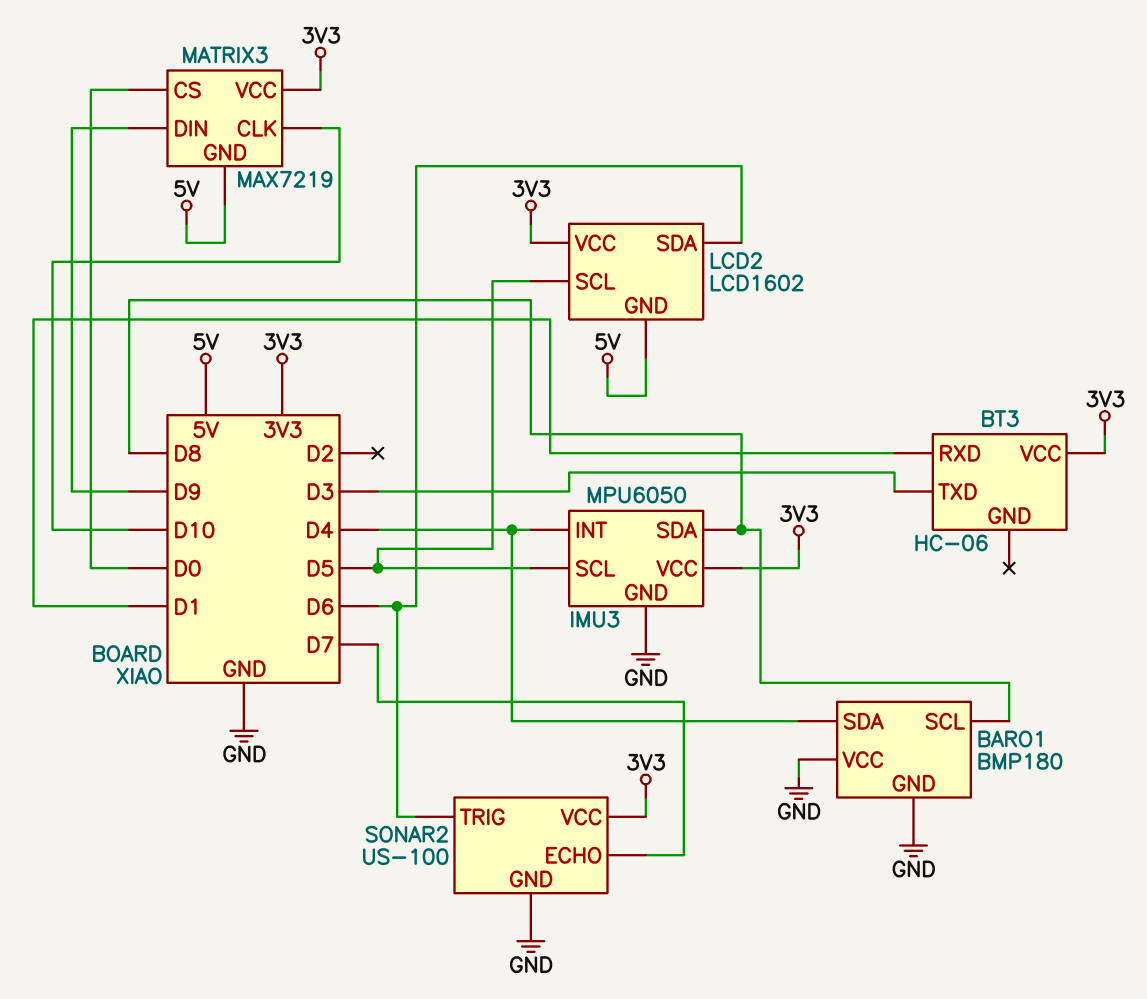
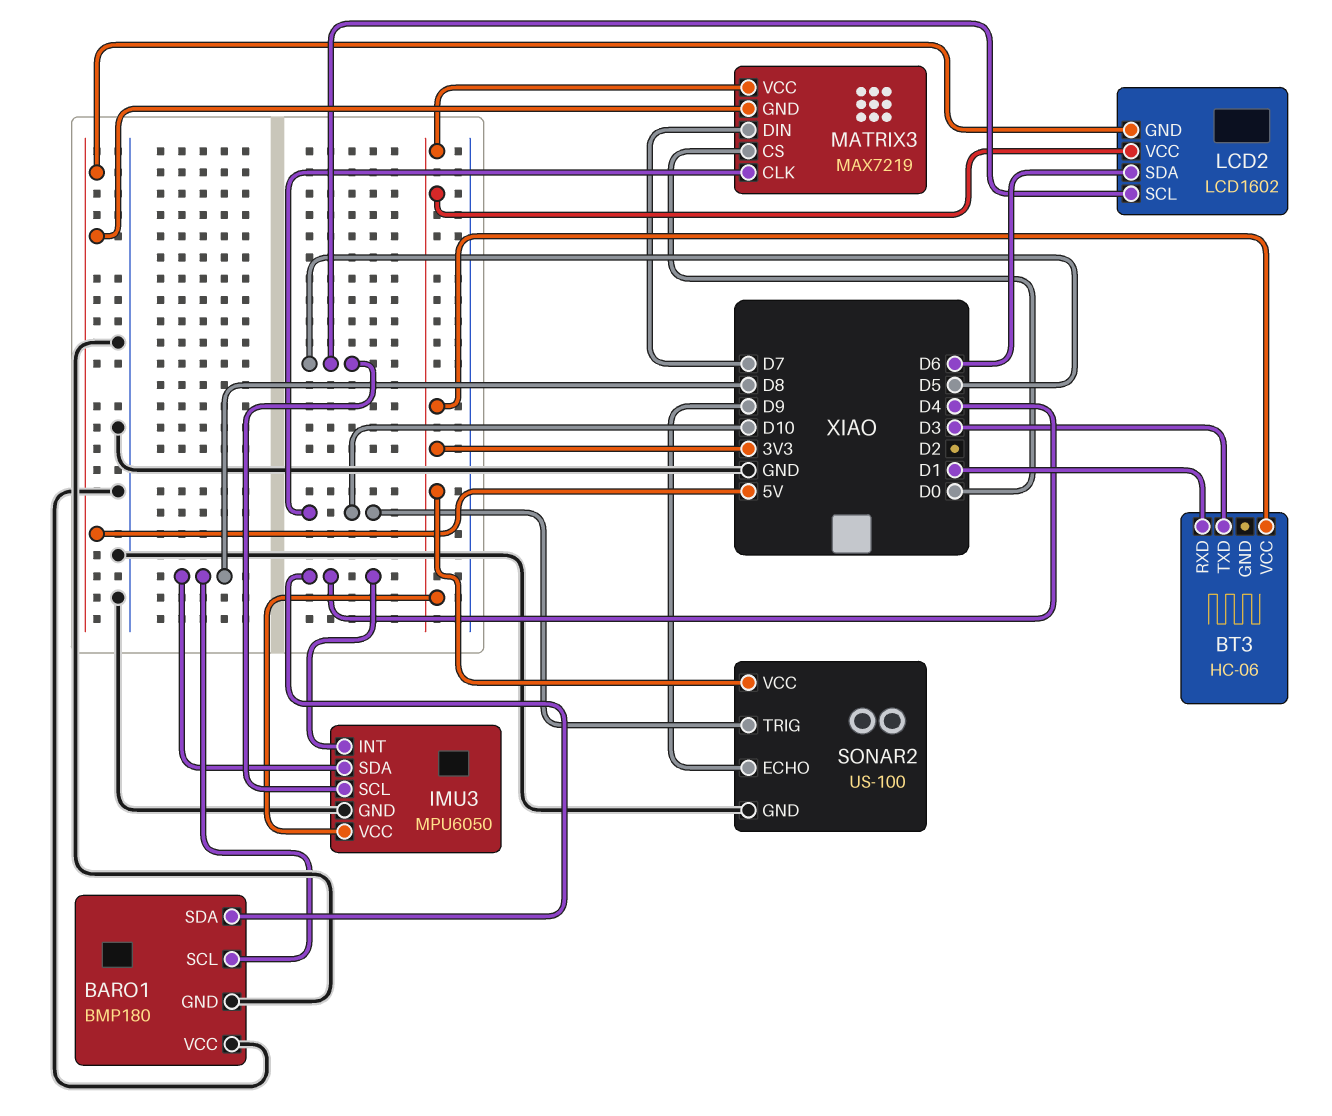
MATRIX3 pin DIN: D9 -> D7
SONAR2 pin ECHO: D7 -> D9
SONAR2 pin TRIG: D6 -> D10

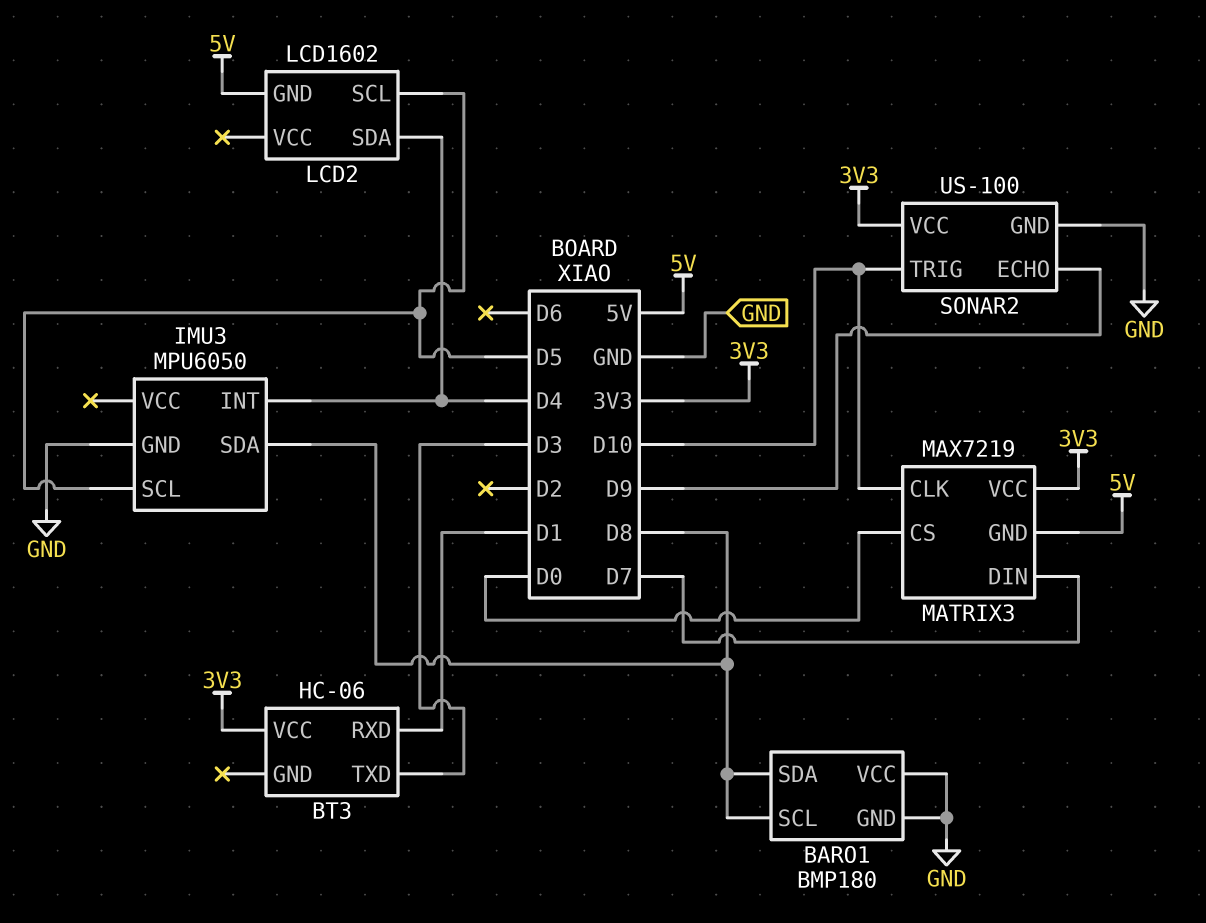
BARO1 pin SDA: D4 -> D8
IMU3 pin VCC: 3V3 -> none
LCD2 pin SDA: D6 -> D4
LCD2 pin VCC: 3V3 -> none

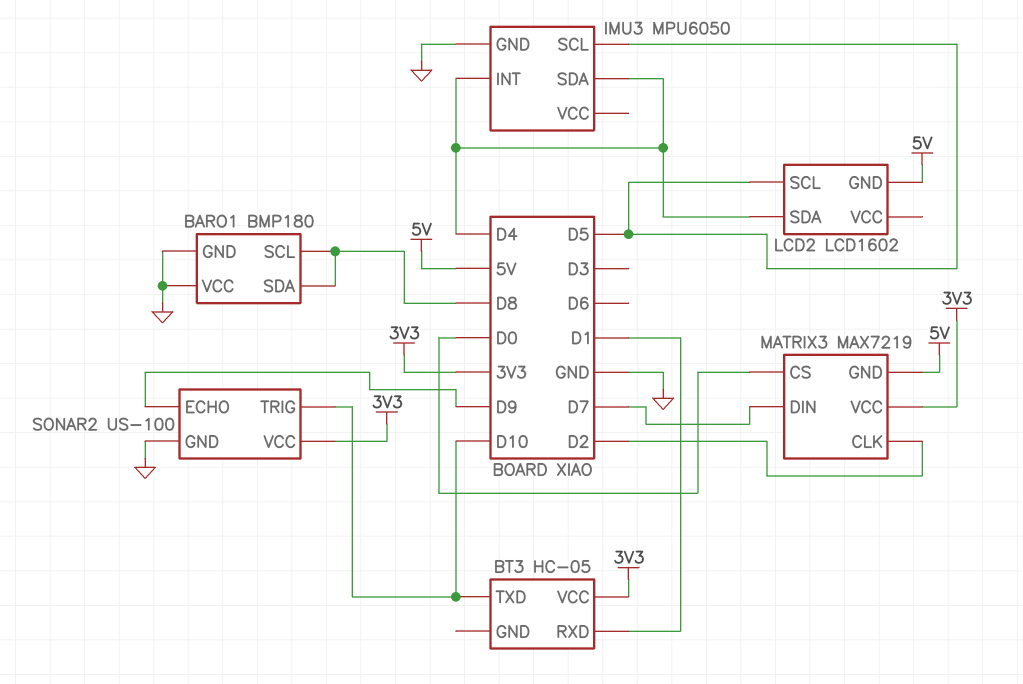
BT3: HC-06 -> HC-05
BT3 pin TXD: D3 -> D10
IMU3 pin SDA: D8 -> D4
MATRIX3 pin CLK: D10 -> D2

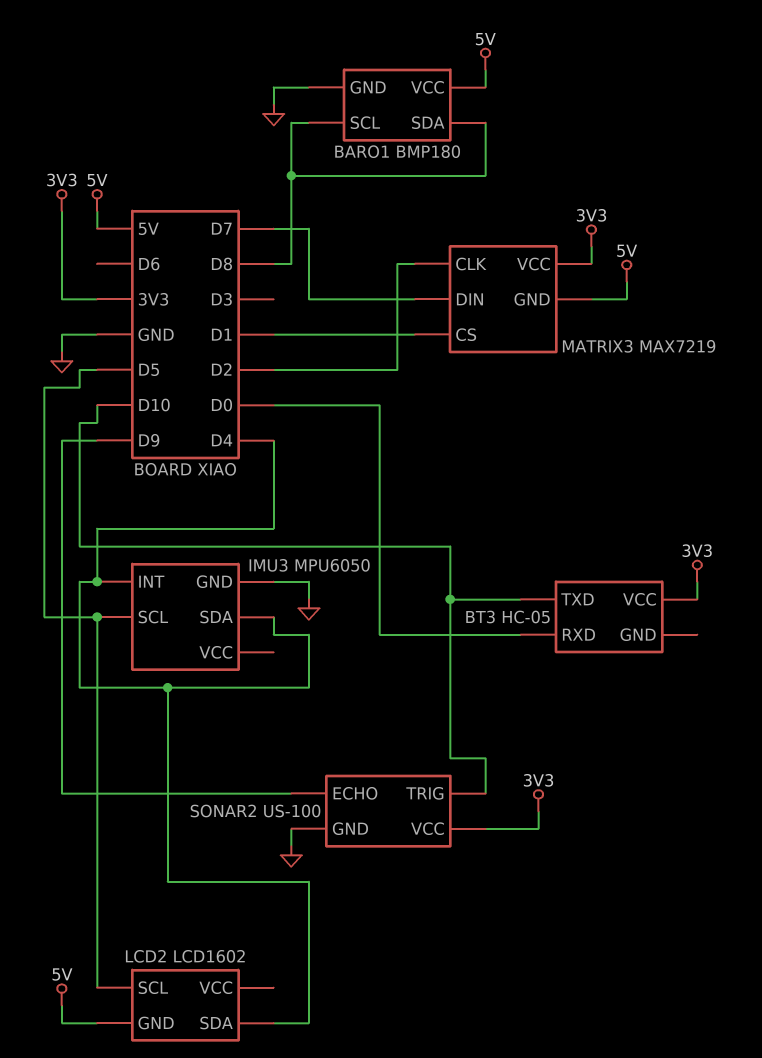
BARO1 pin VCC: GND -> 5V
BT3 pin RXD: D1 -> D0
MATRIX3 pin CS: D0 -> D1

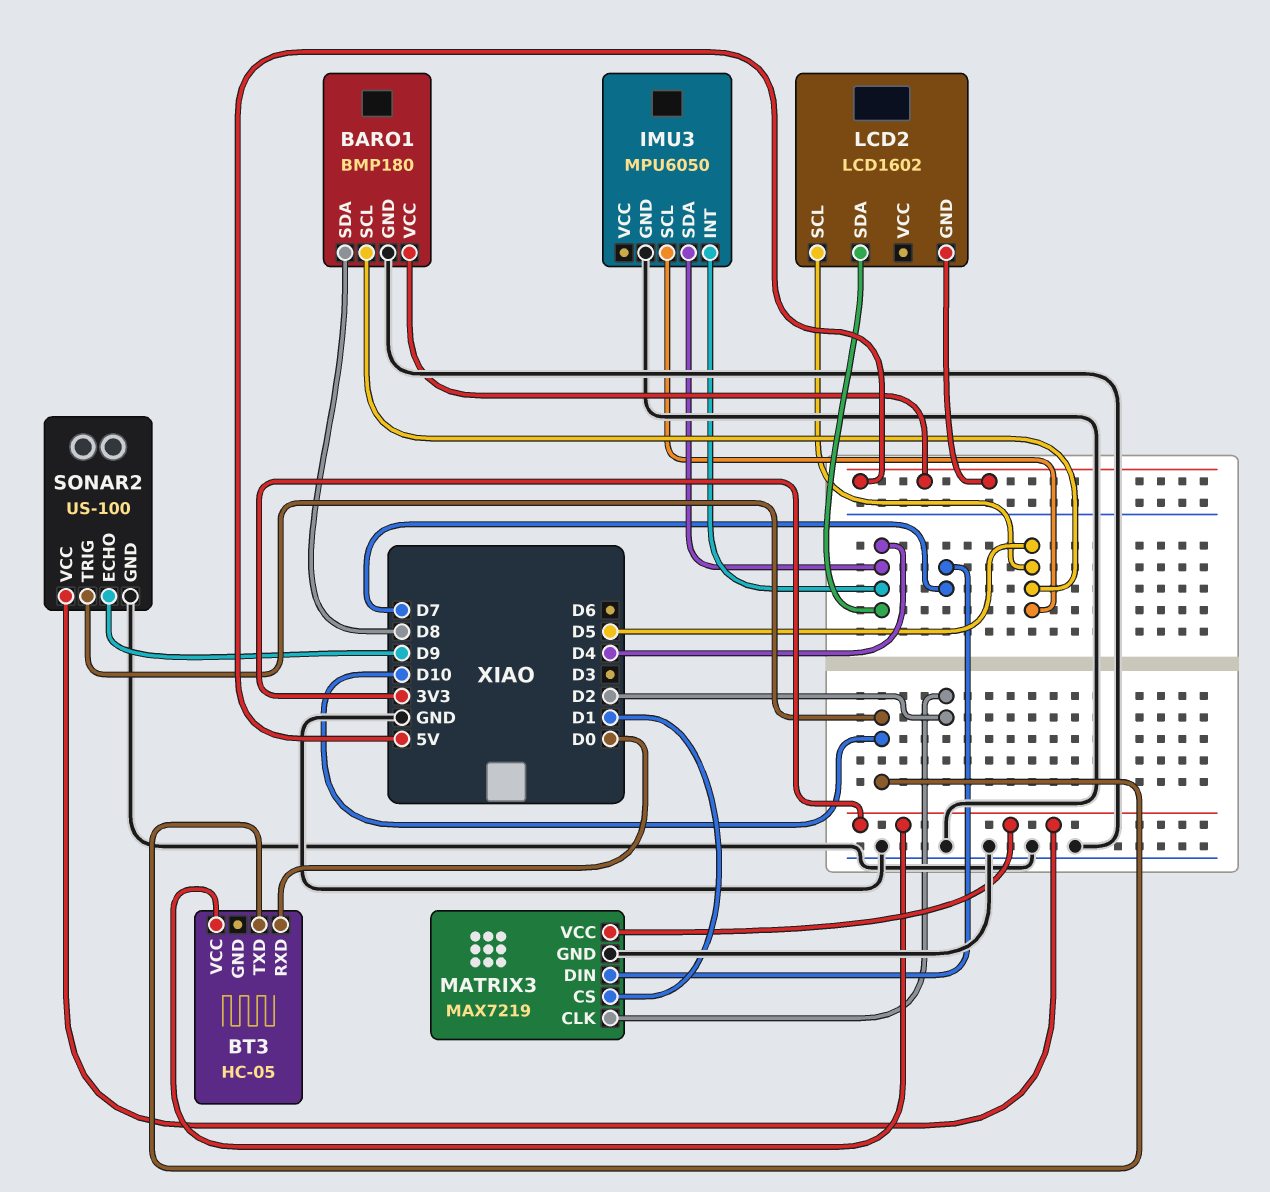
BARO1 pin SCL: D8 -> D5
MATRIX3 pin GND: 5V -> GND

